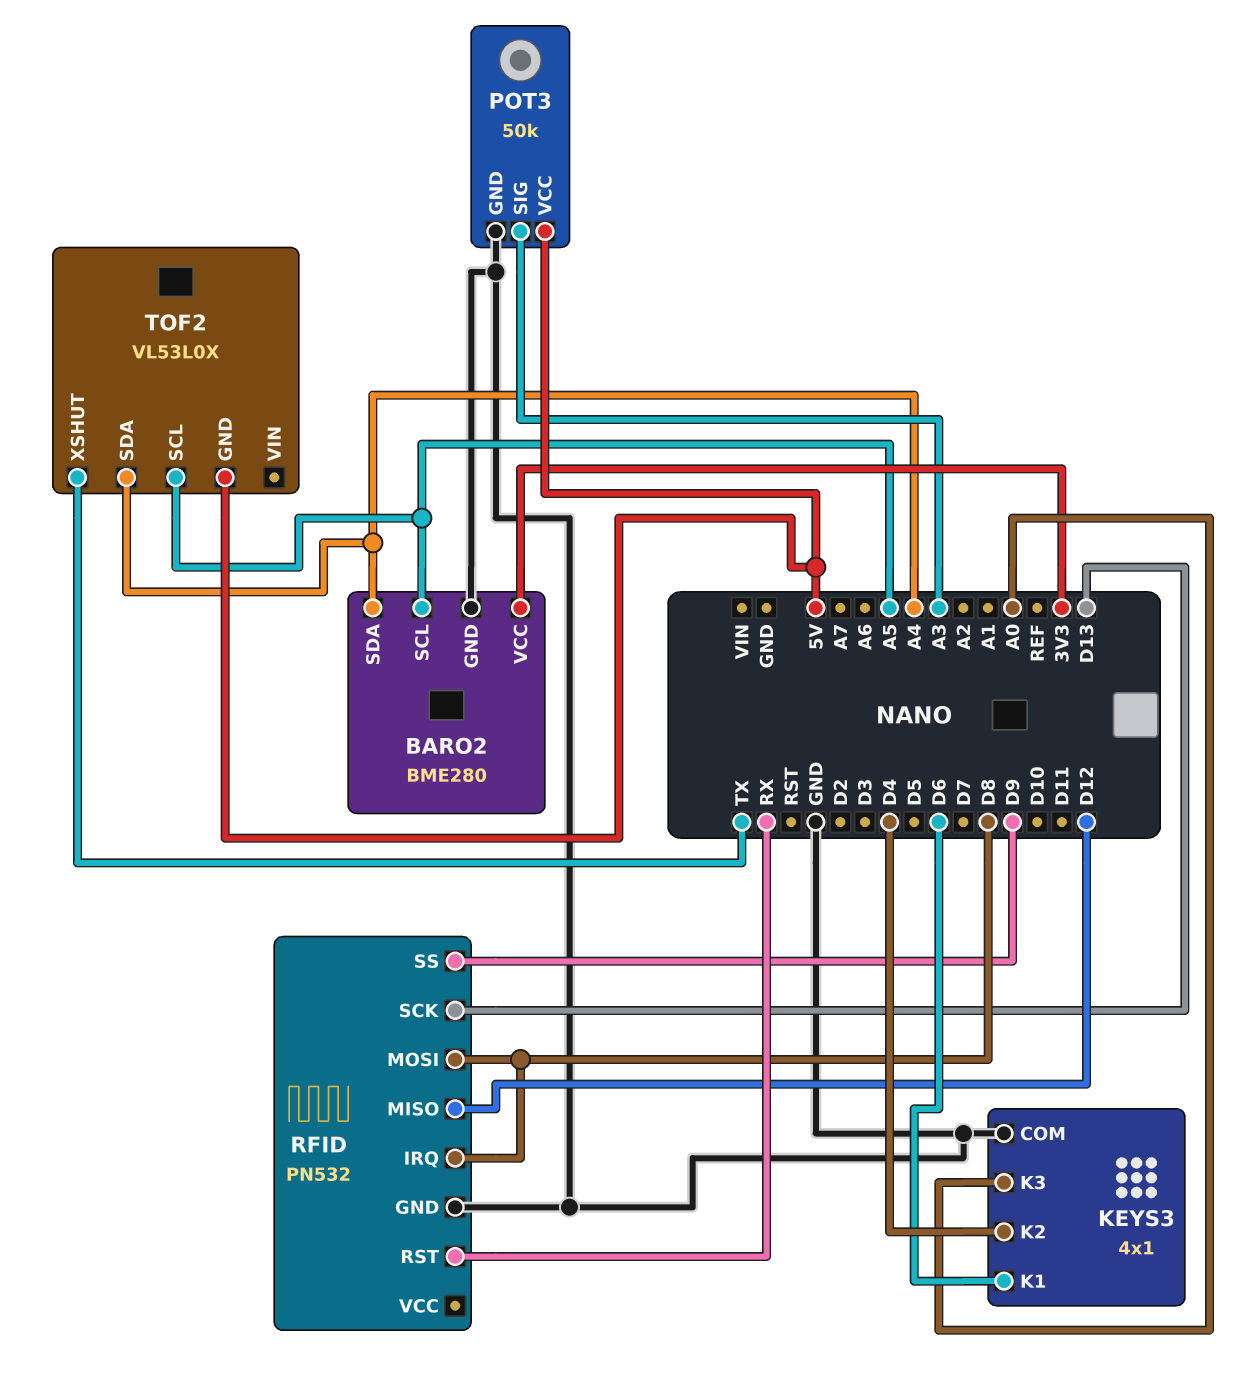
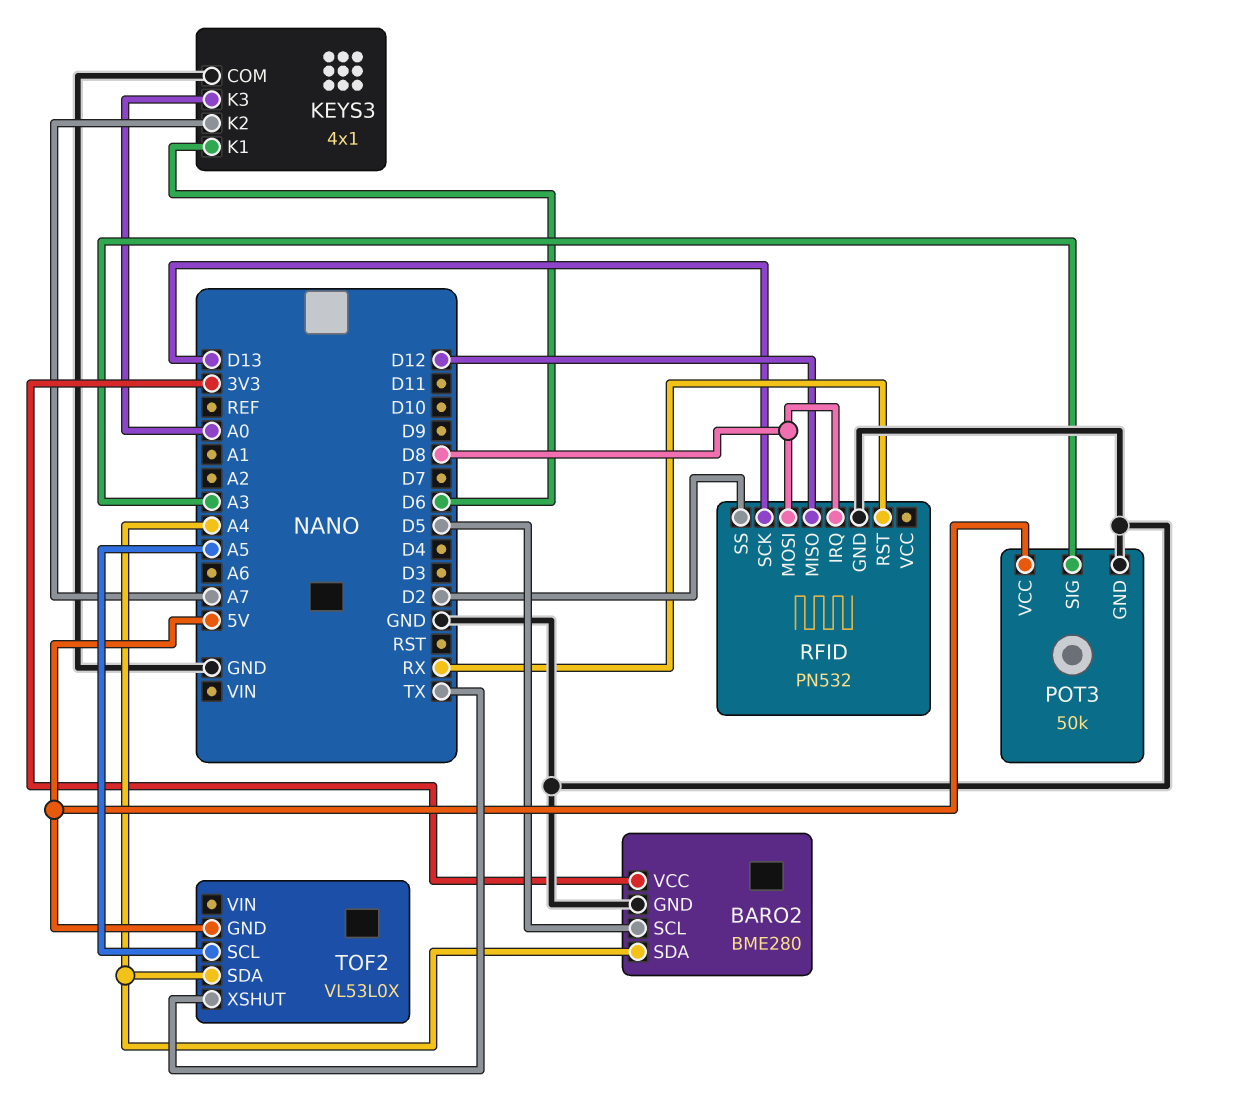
BARO2 pin SCL: A5 -> D5
KEYS3 pin K2: D4 -> A7
RFID pin SS: D9 -> D2

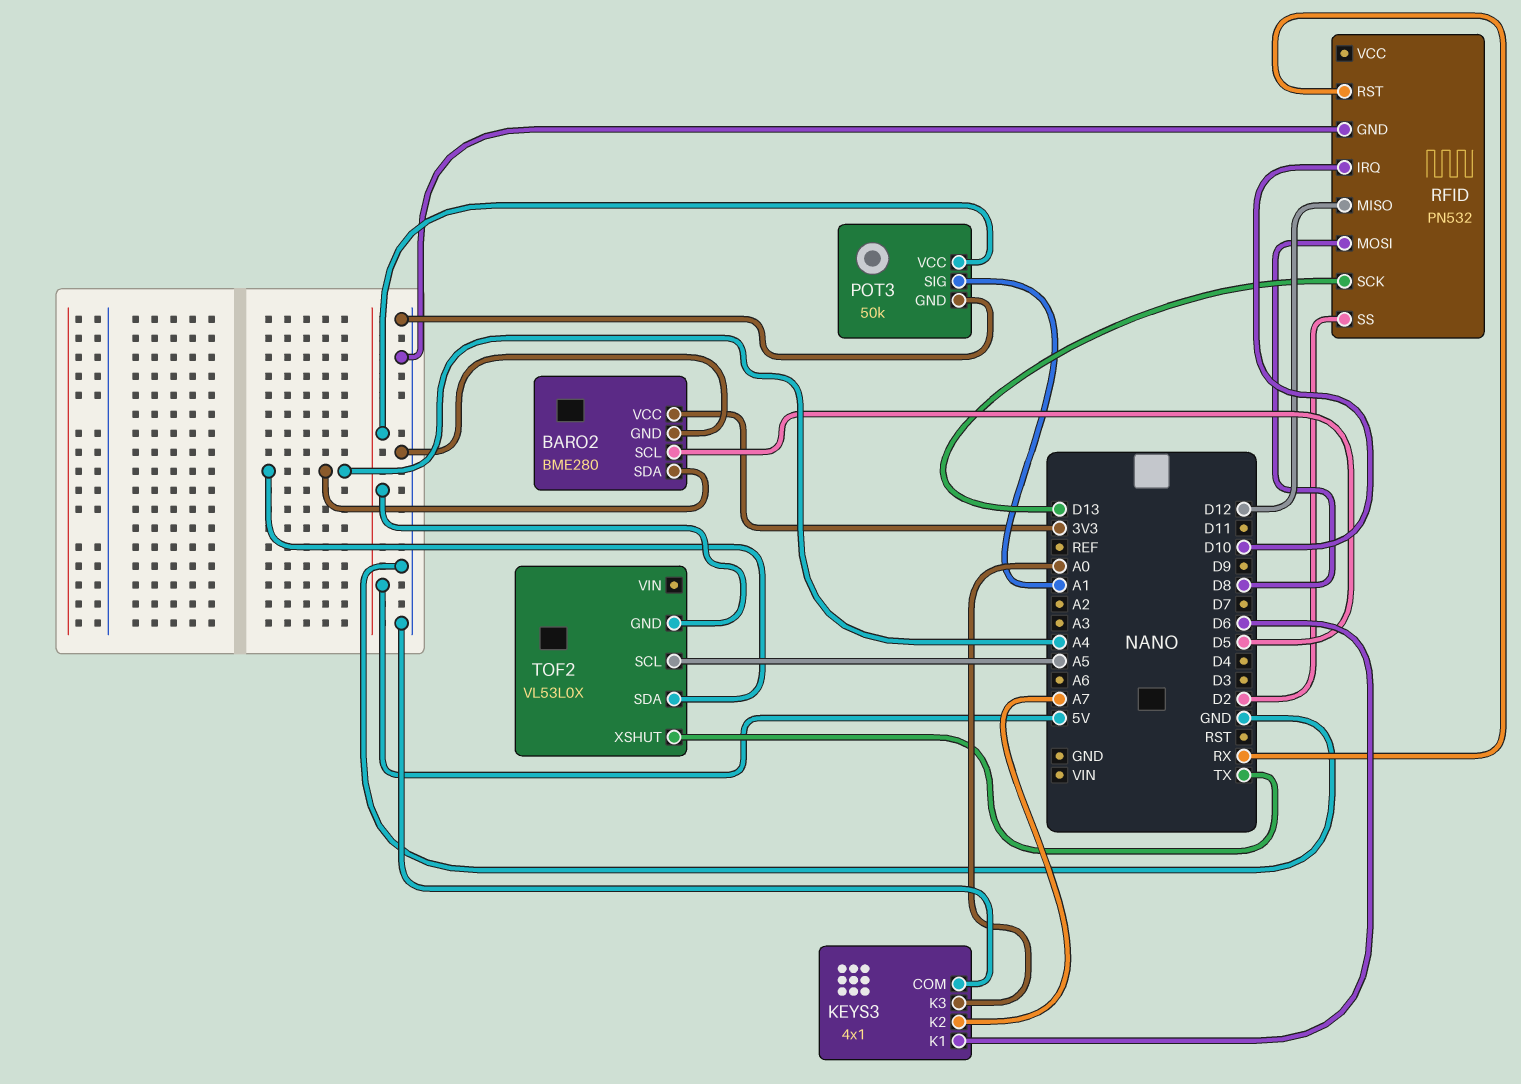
POT3 pin SIG: A3 -> A1
RFID pin IRQ: D8 -> D10

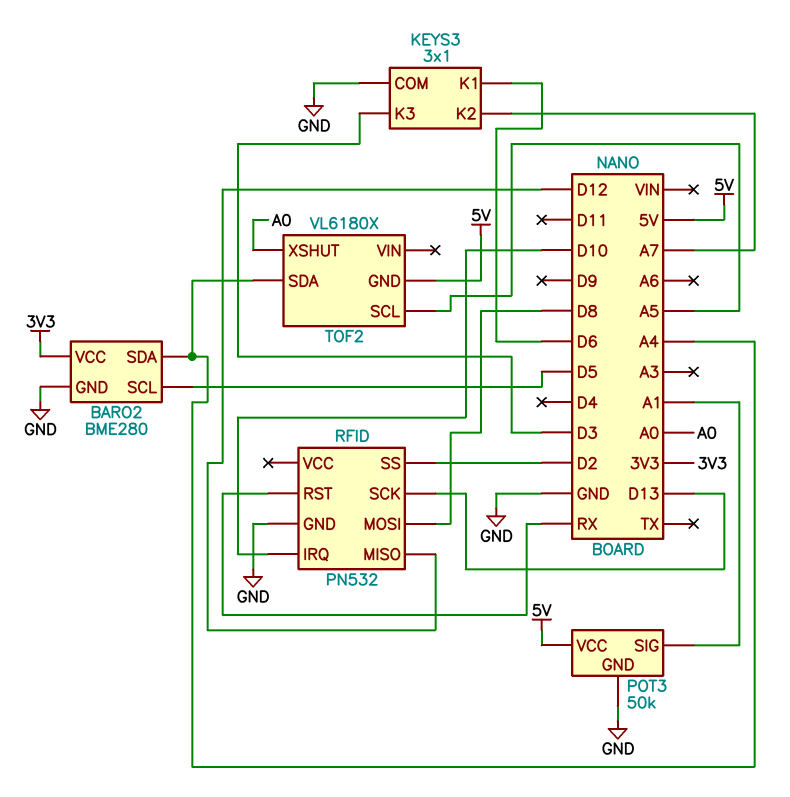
KEYS3: 4x1 -> 3x1
KEYS3 pin K3: A0 -> D3
TOF2: VL53L0X -> VL6180X
TOF2 pin XSHUT: TX -> A0

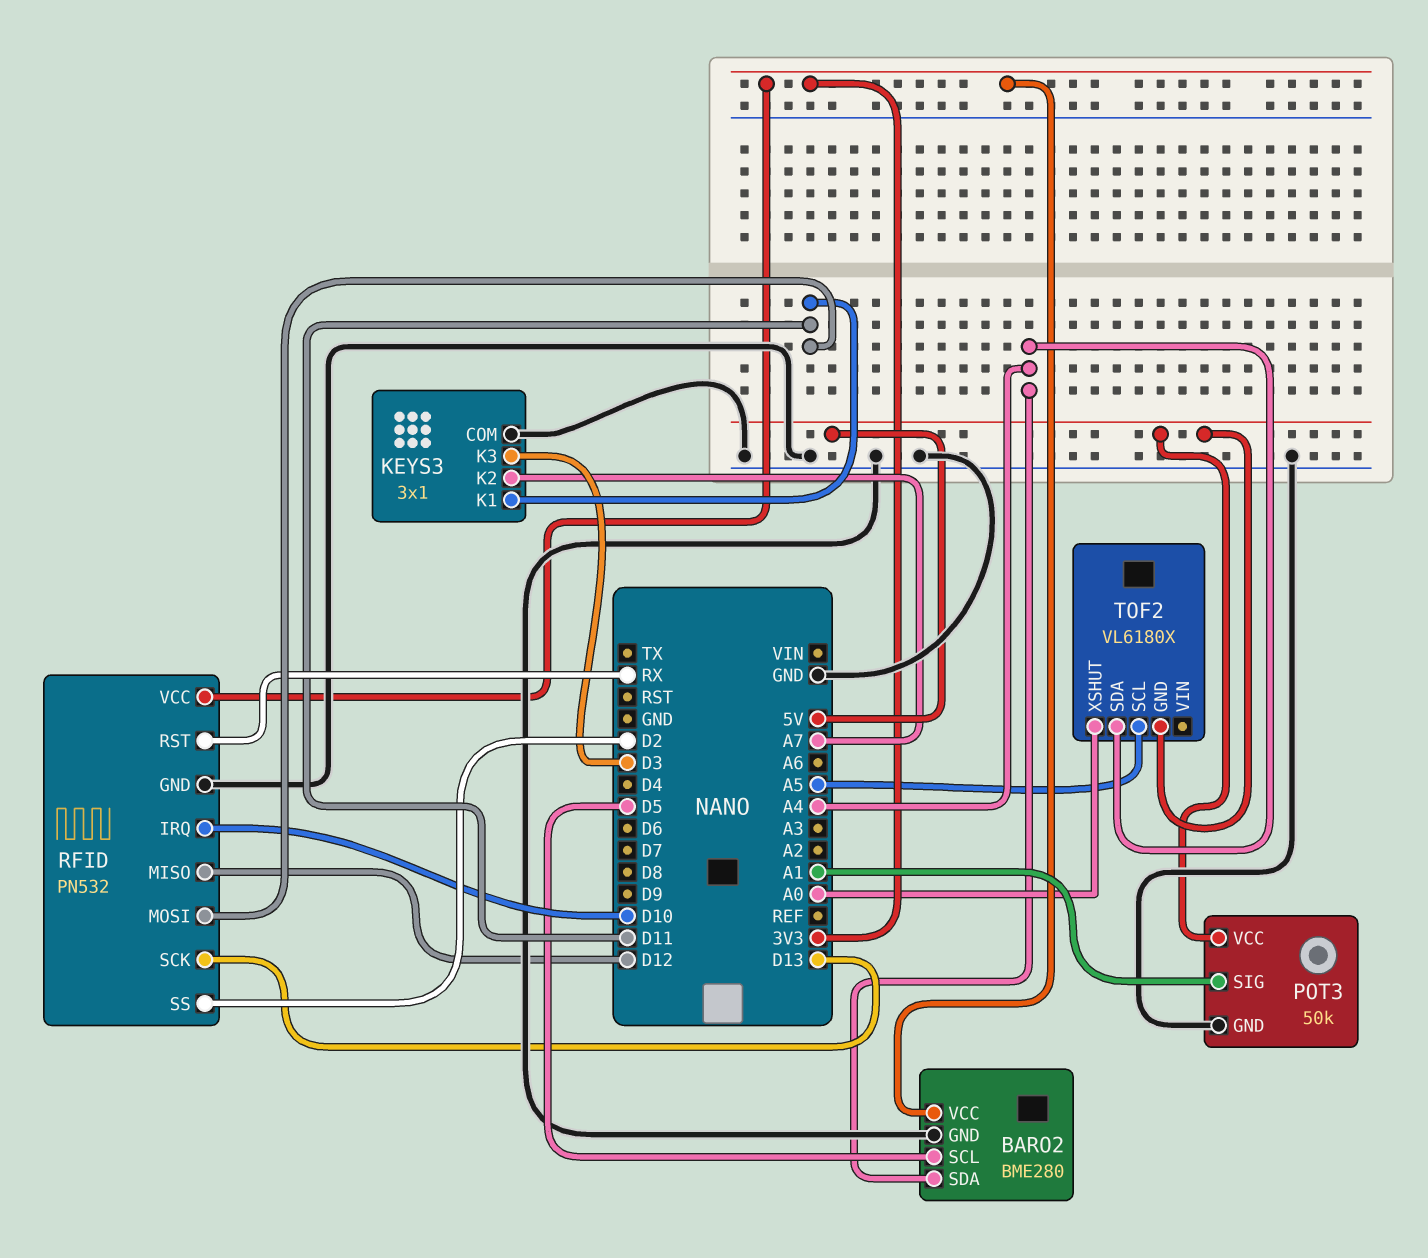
KEYS3 pin K1: D6 -> D11
RFID pin MOSI: D8 -> D11
RFID pin VCC: none -> 3V3

